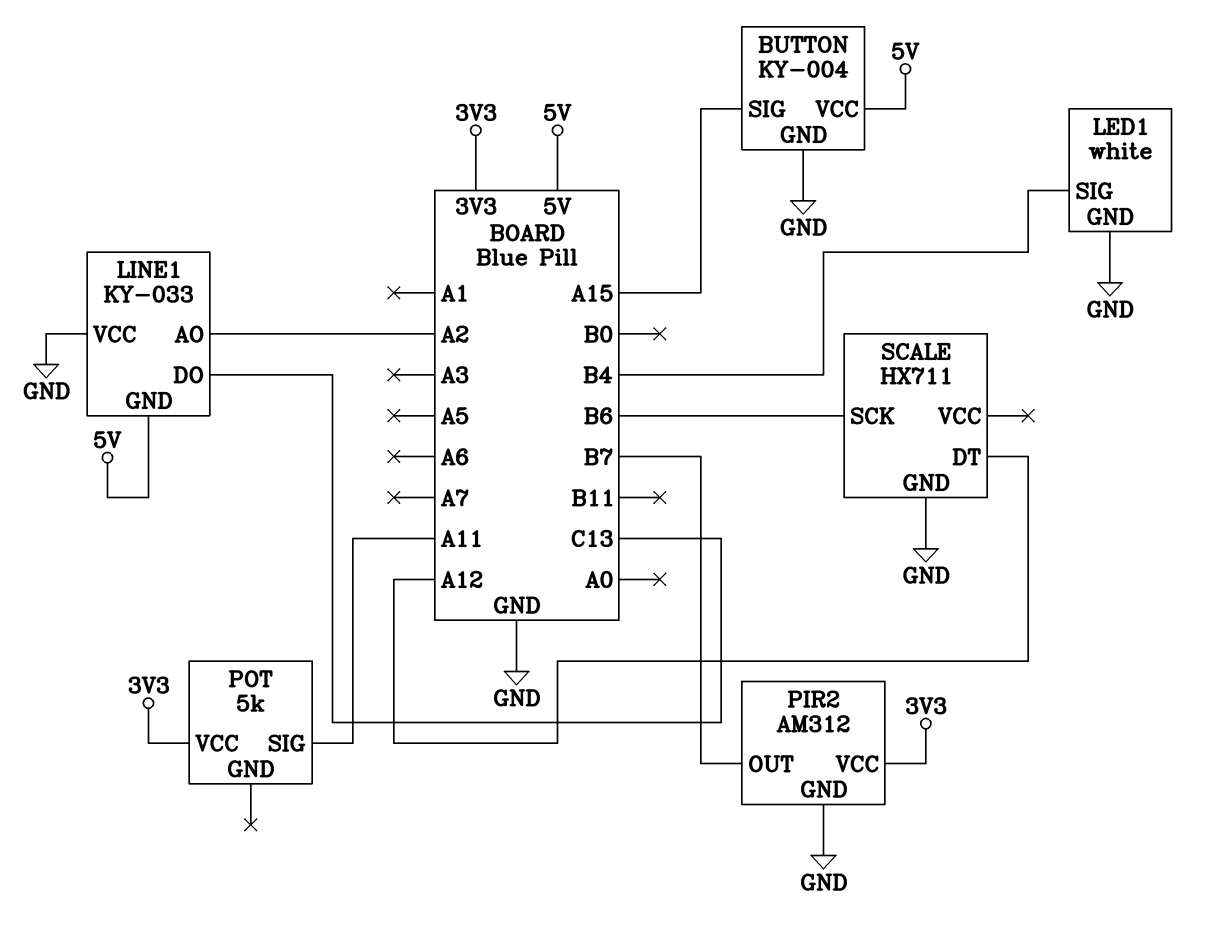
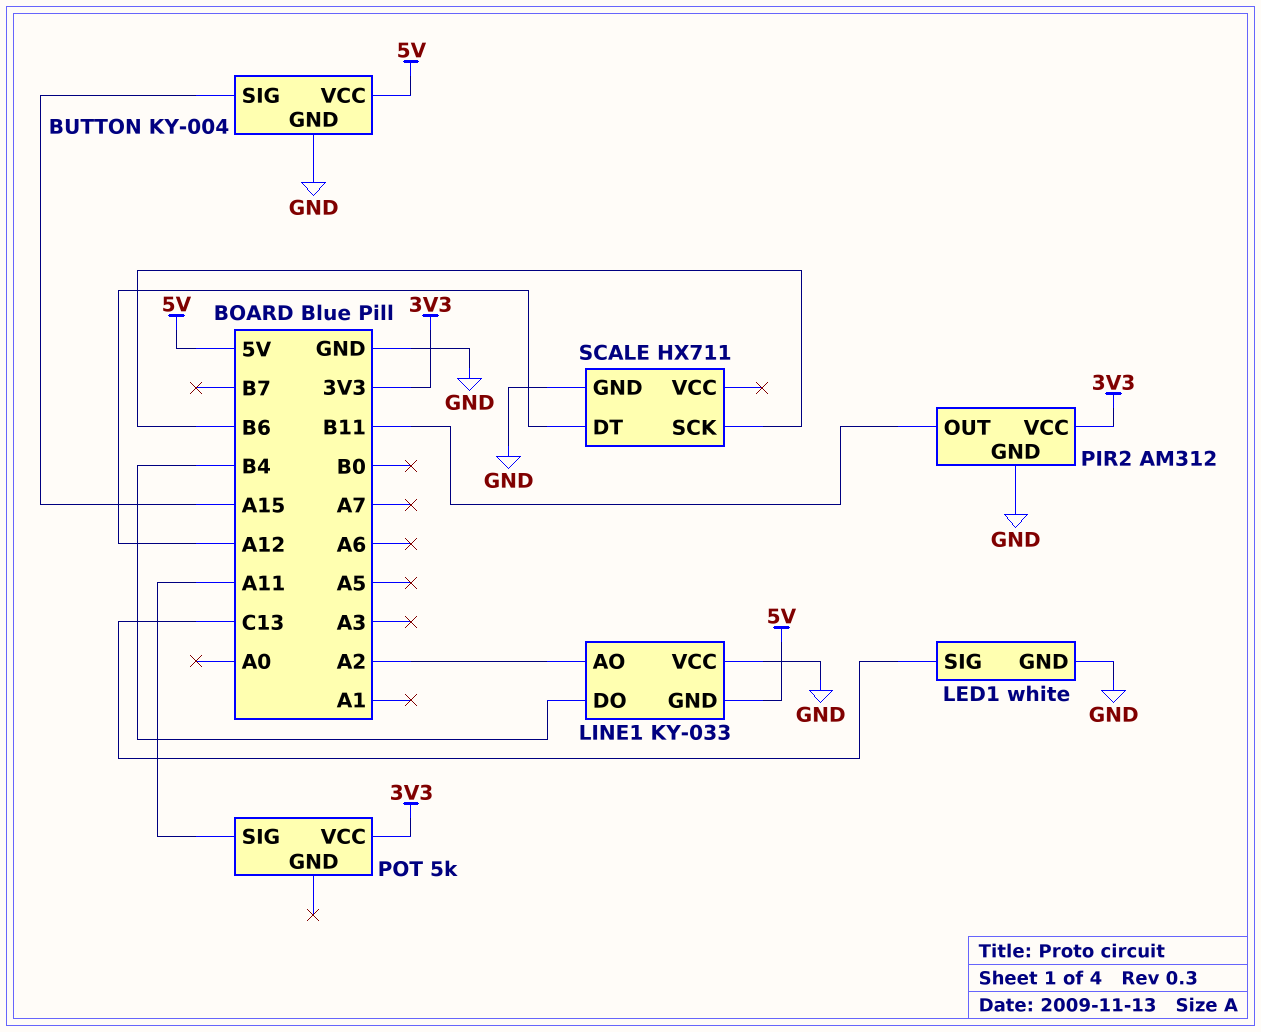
LED1 pin SIG: B4 -> C13
LINE1 pin DO: C13 -> B4
PIR2 pin OUT: B7 -> B11

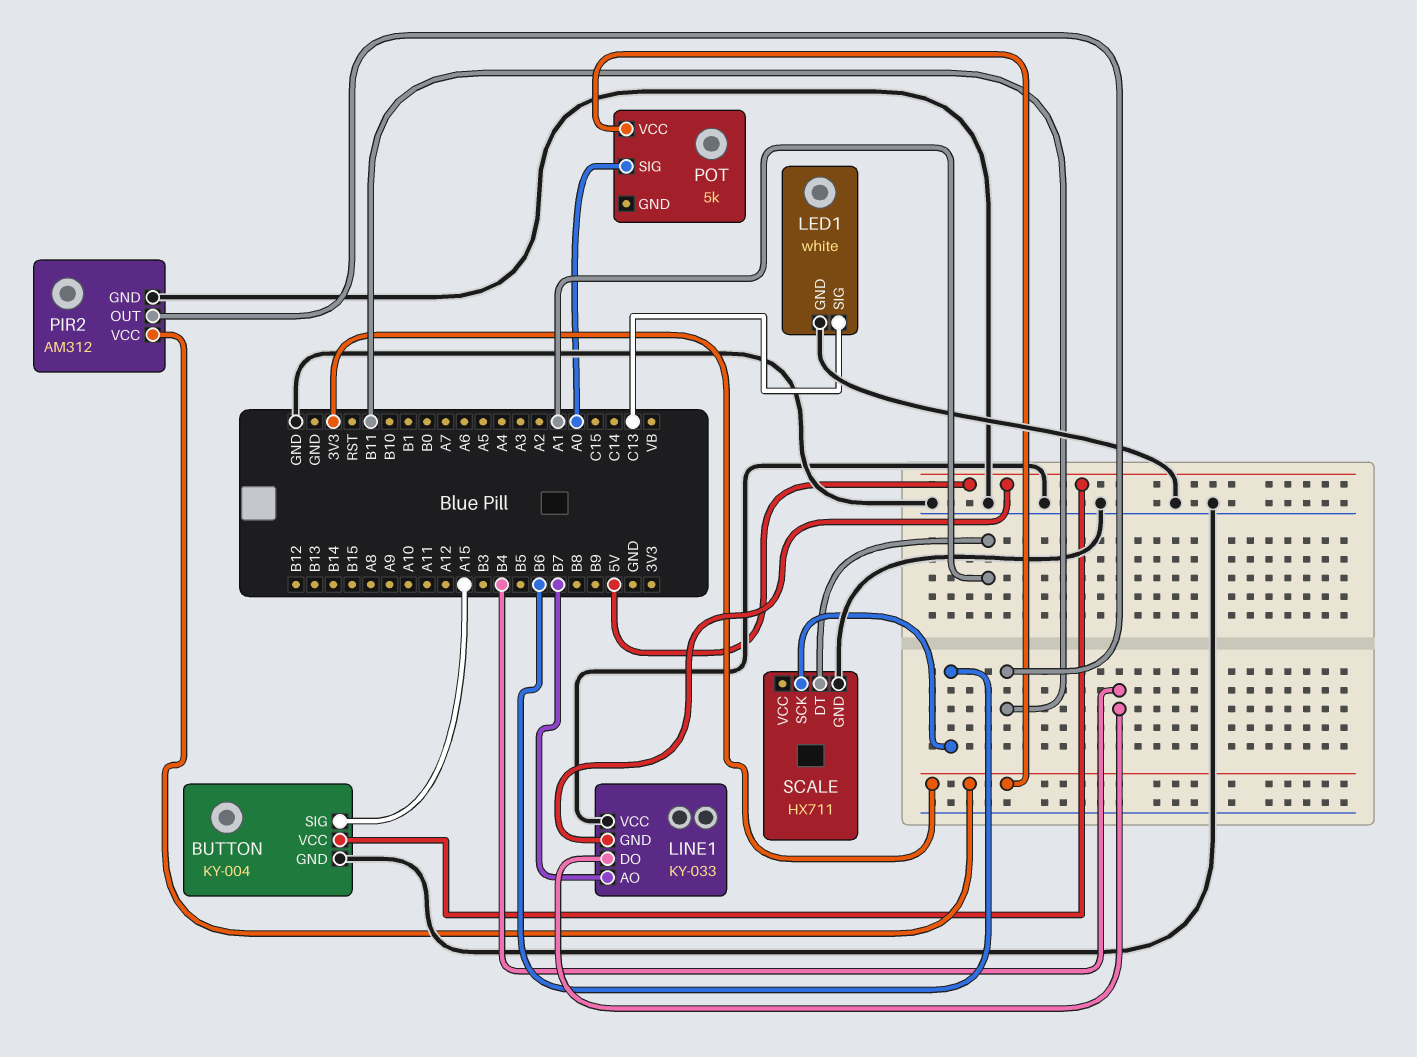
LINE1 pin AO: A2 -> B7
POT pin SIG: A11 -> A0
SCALE pin DT: A12 -> A1

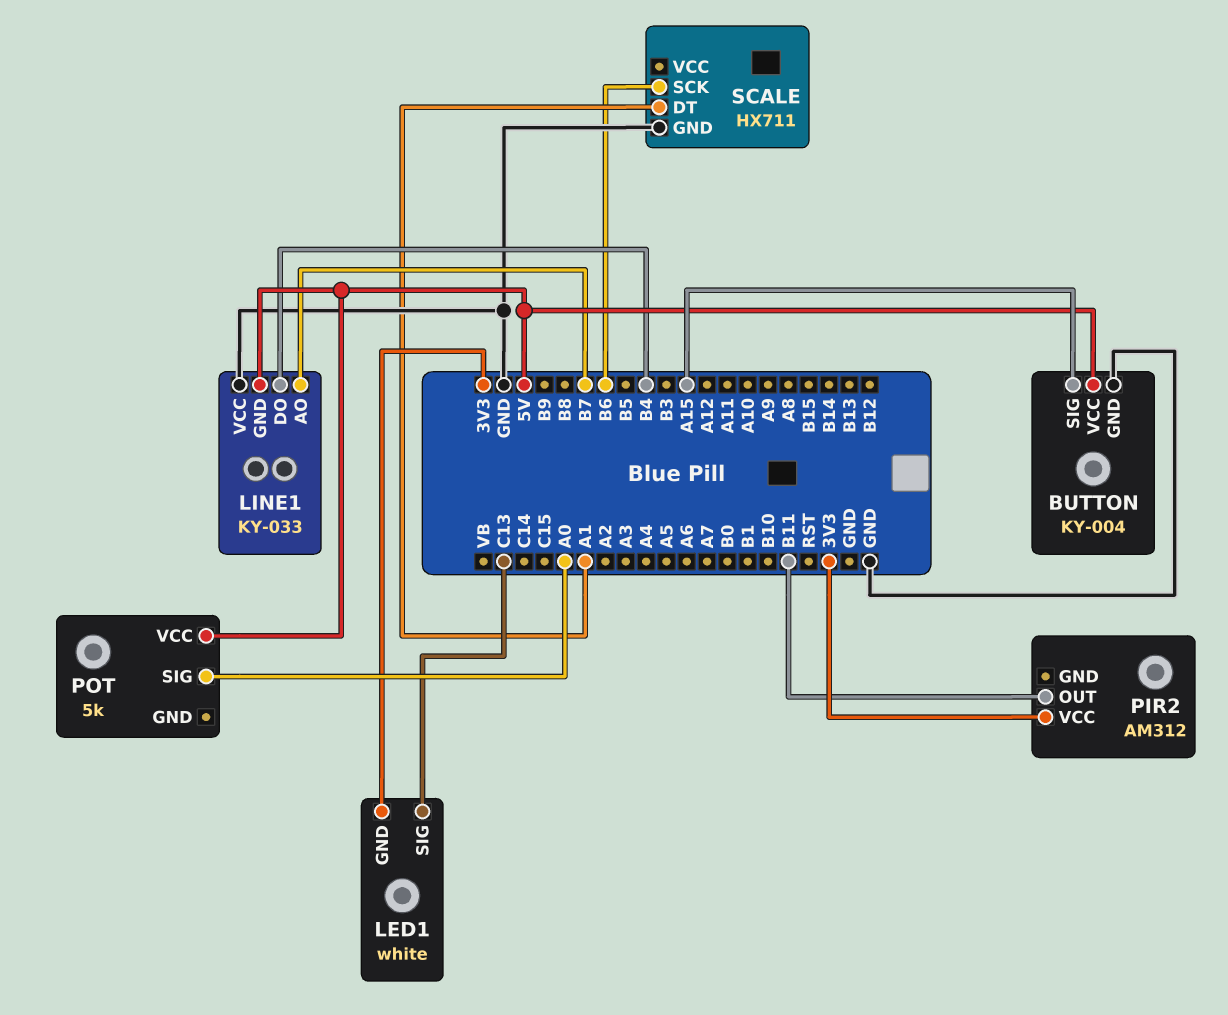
LED1 pin GND: GND -> 3V3
PIR2 pin GND: GND -> none
POT pin VCC: 3V3 -> 5V

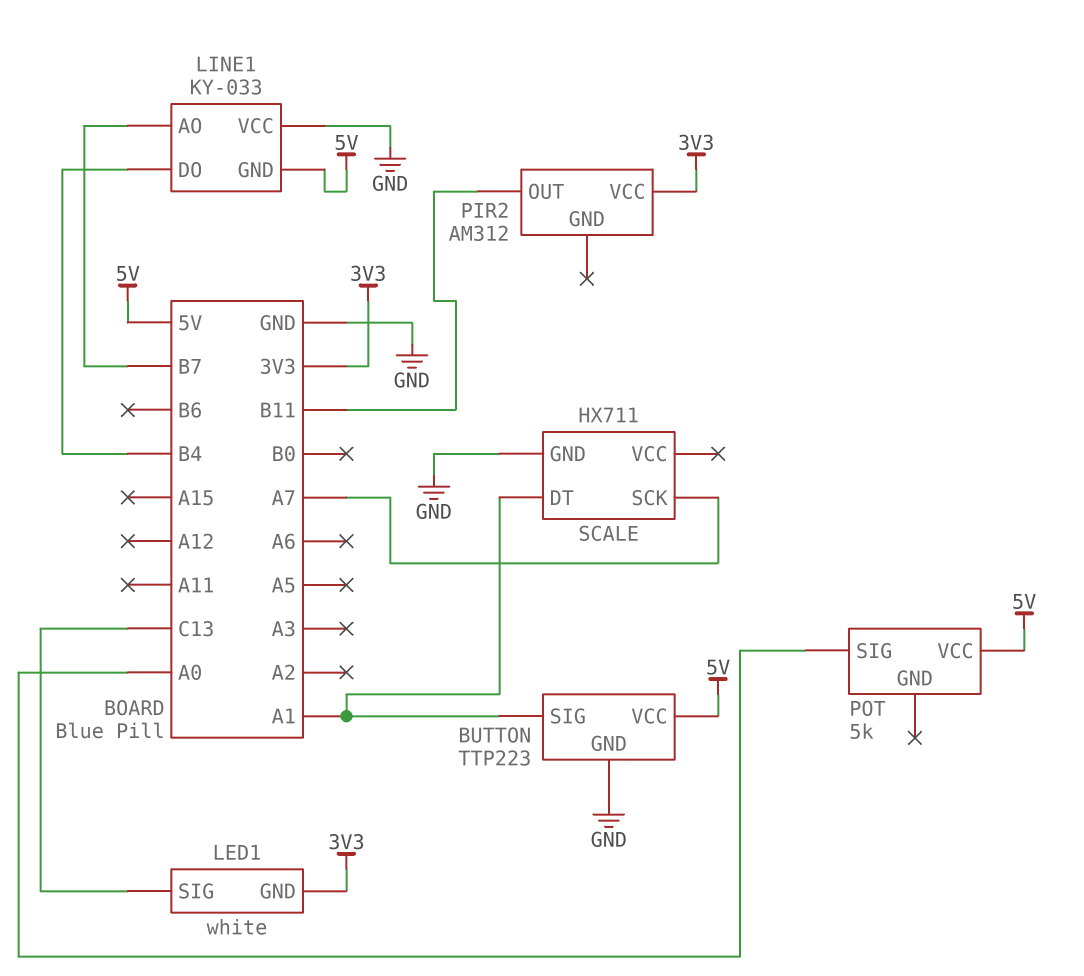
BUTTON: KY-004 -> TTP223
BUTTON pin SIG: A15 -> A1
SCALE pin SCK: B6 -> A7

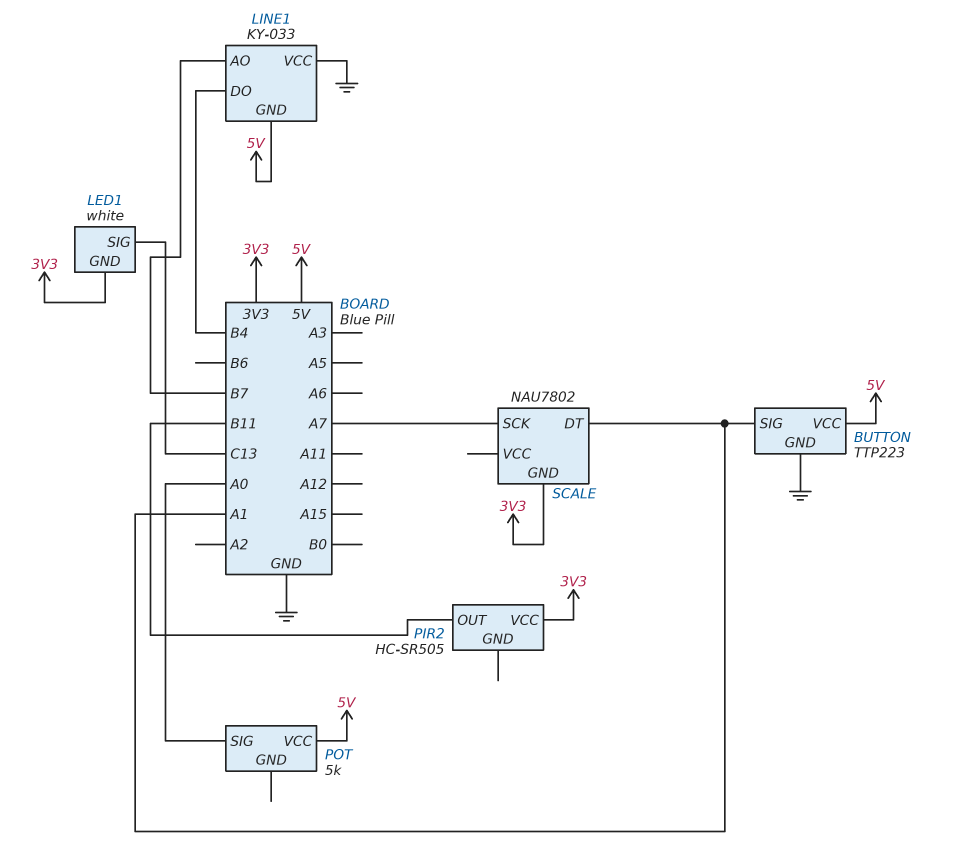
PIR2: AM312 -> HC-SR505
SCALE: HX711 -> NAU7802
SCALE pin GND: GND -> 3V3

